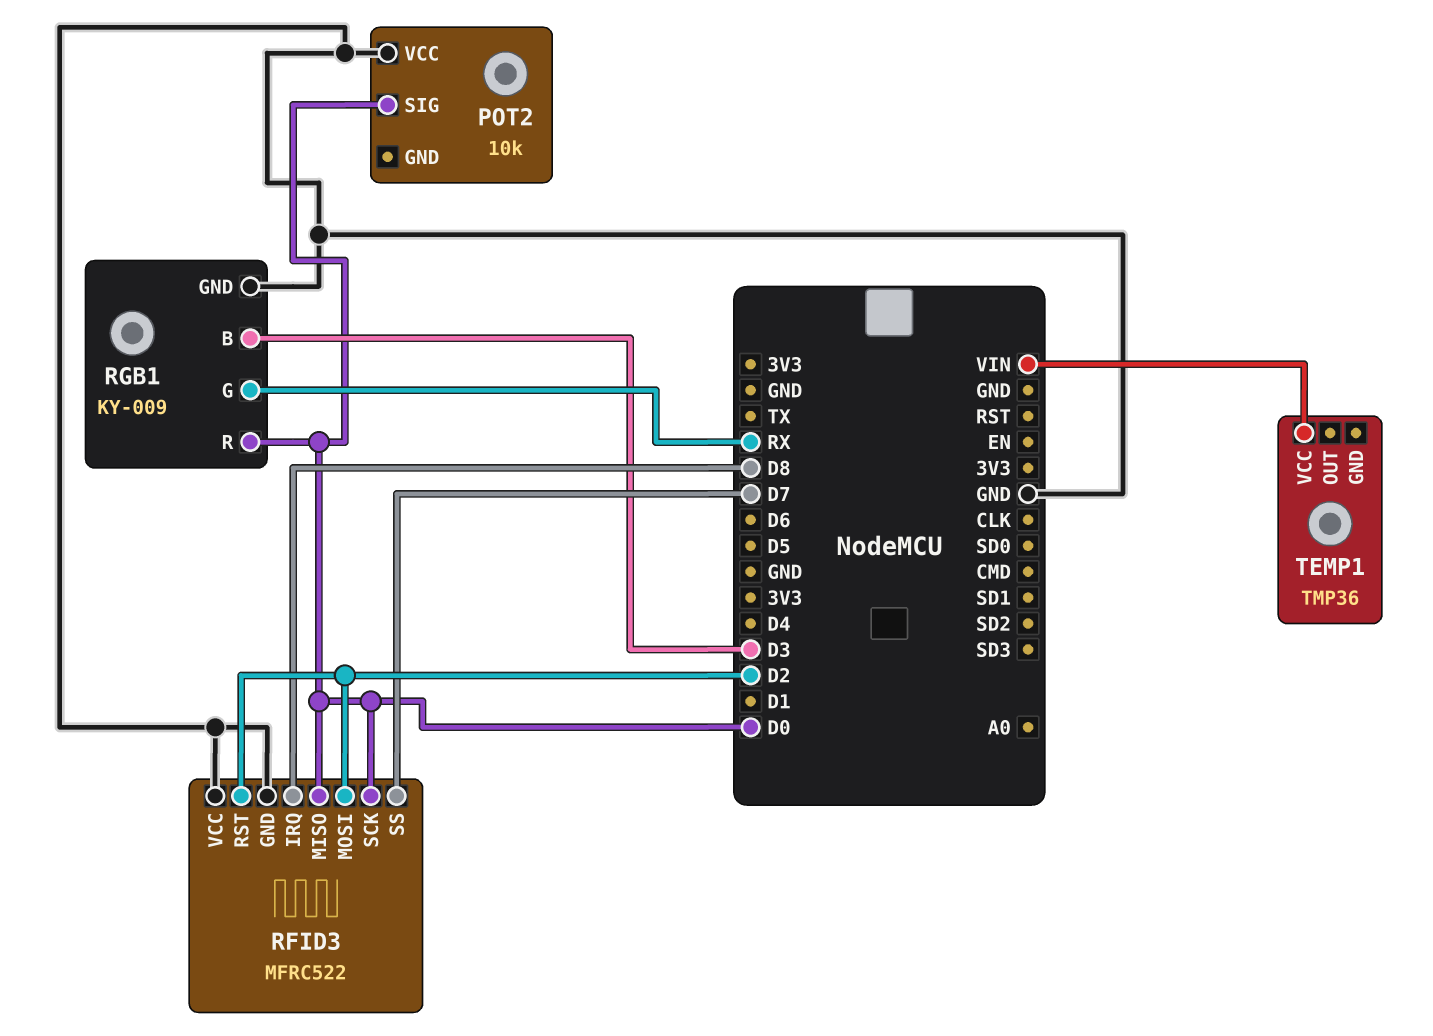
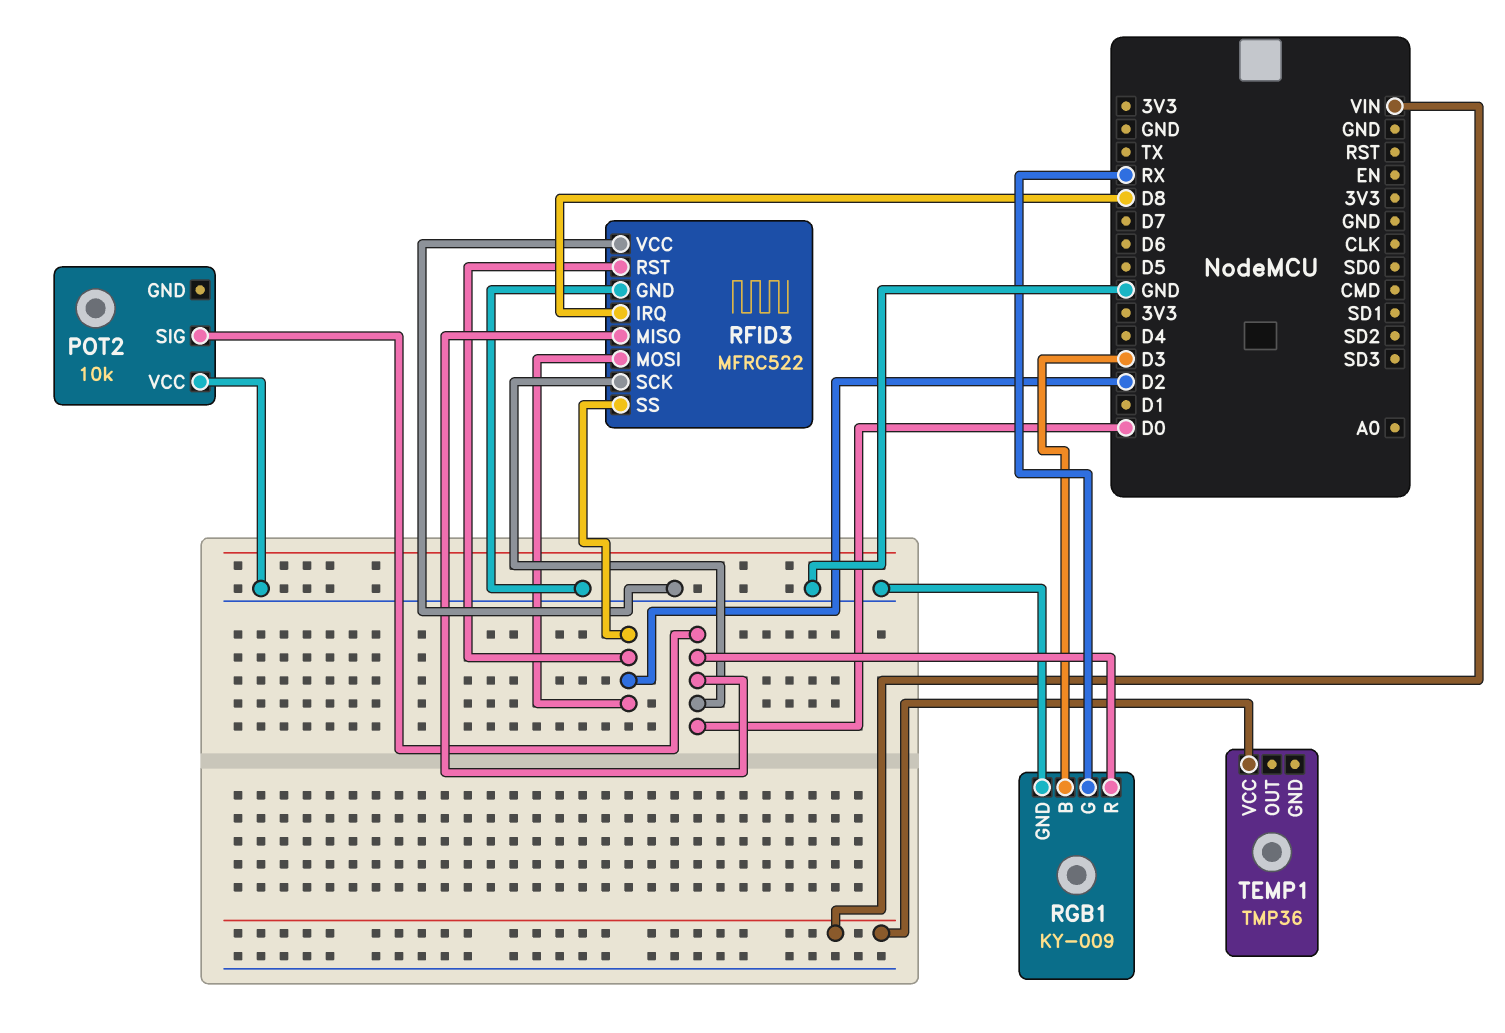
RFID3 pin SS: D7 -> D2

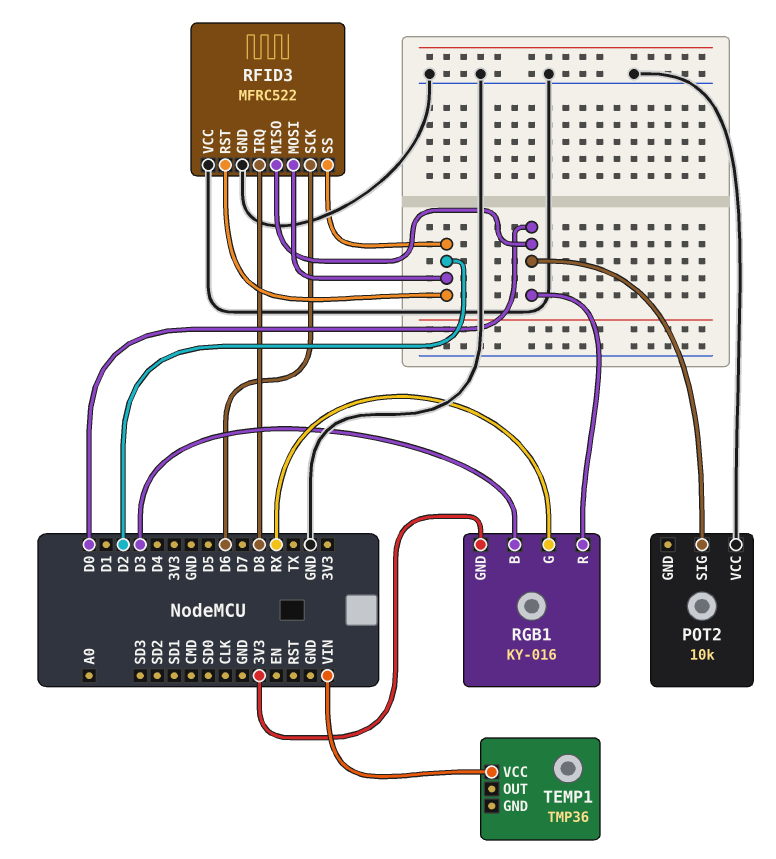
RFID3 pin SCK: D0 -> D6
RGB1: KY-009 -> KY-016
RGB1 pin GND: GND -> 3V3

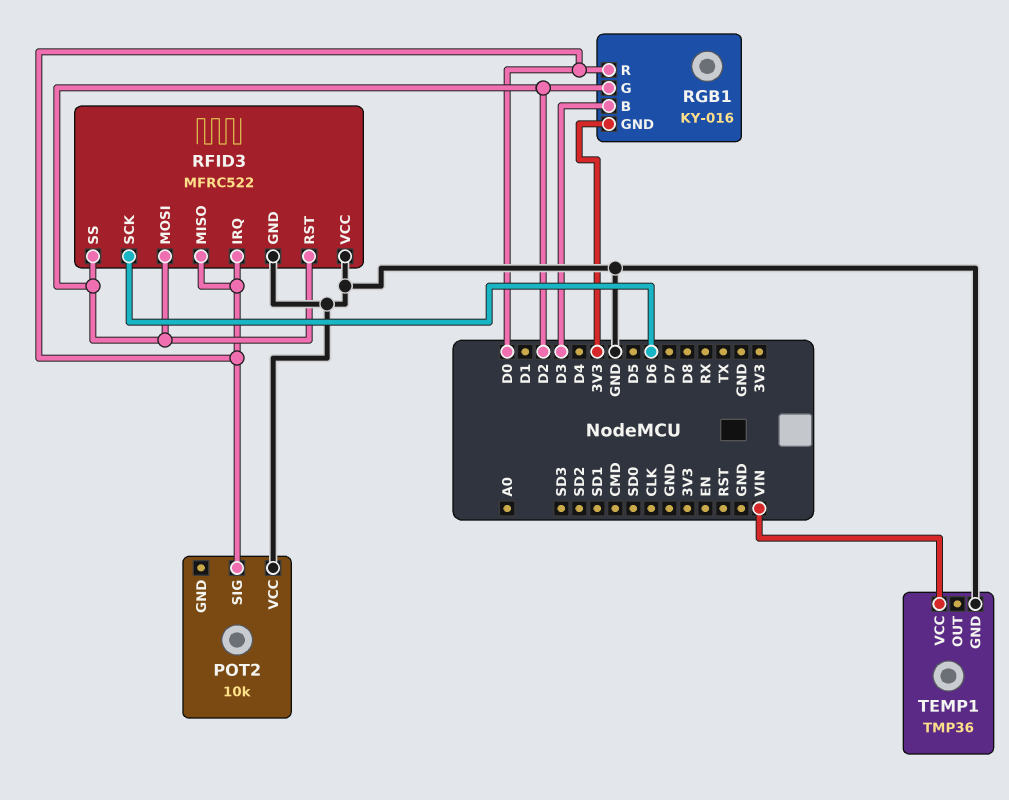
RFID3 pin IRQ: D8 -> D0
RGB1 pin G: RX -> D2
TEMP1 pin GND: none -> GND

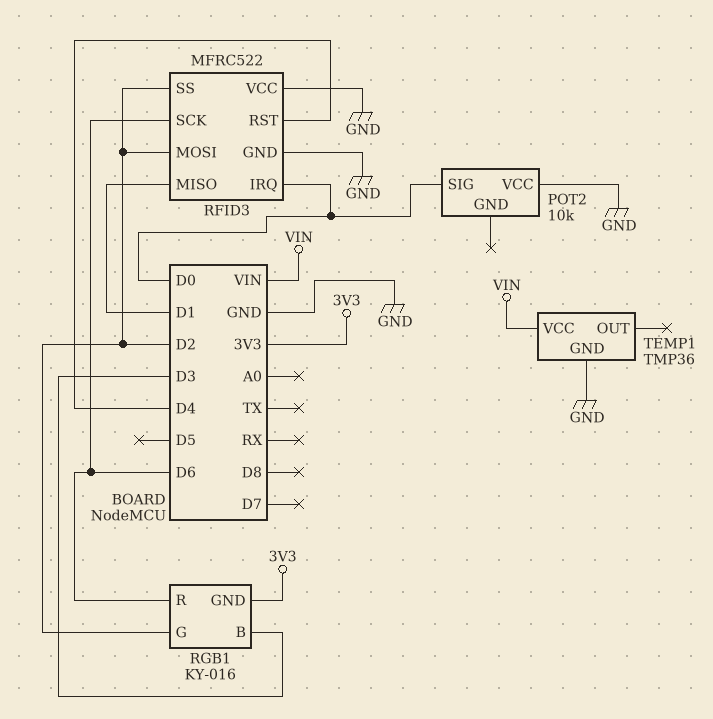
RFID3 pin MISO: D0 -> D1
RFID3 pin RST: D2 -> D4
RGB1 pin R: D0 -> D6

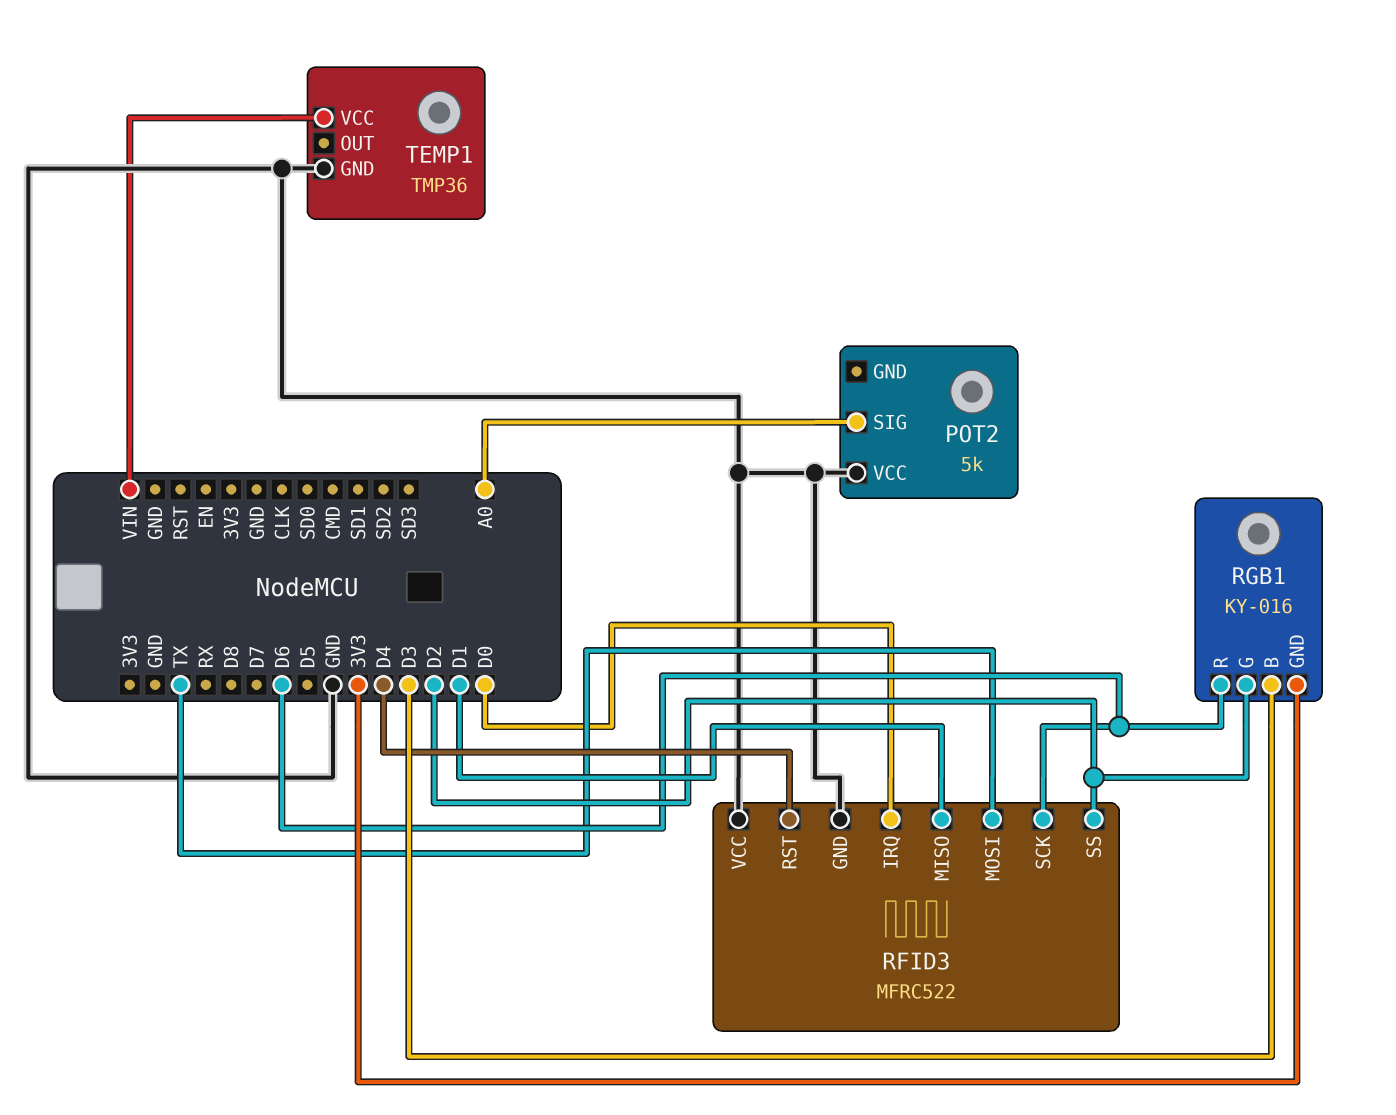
POT2: 10k -> 5k
POT2 pin SIG: D0 -> A0
RFID3 pin MOSI: D2 -> TX

